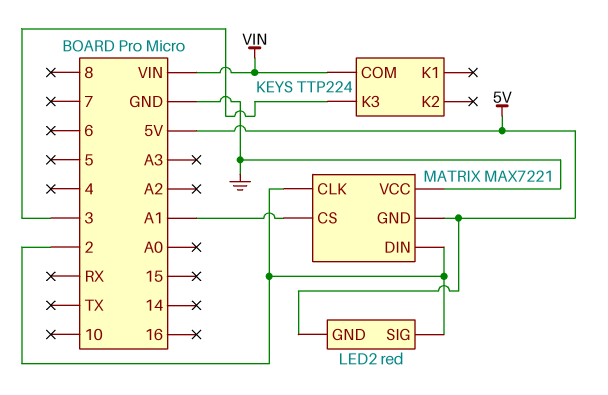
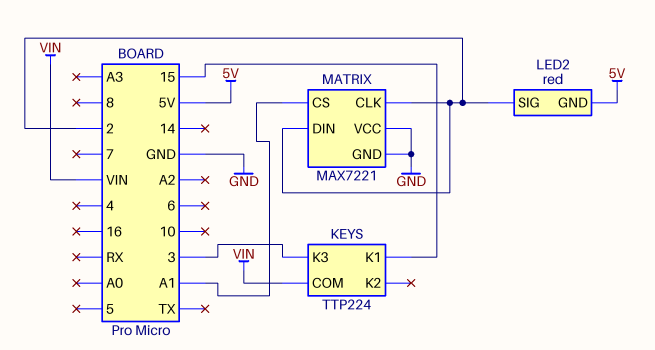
KEYS pin K1: none -> 15
MATRIX pin GND: 5V -> GND

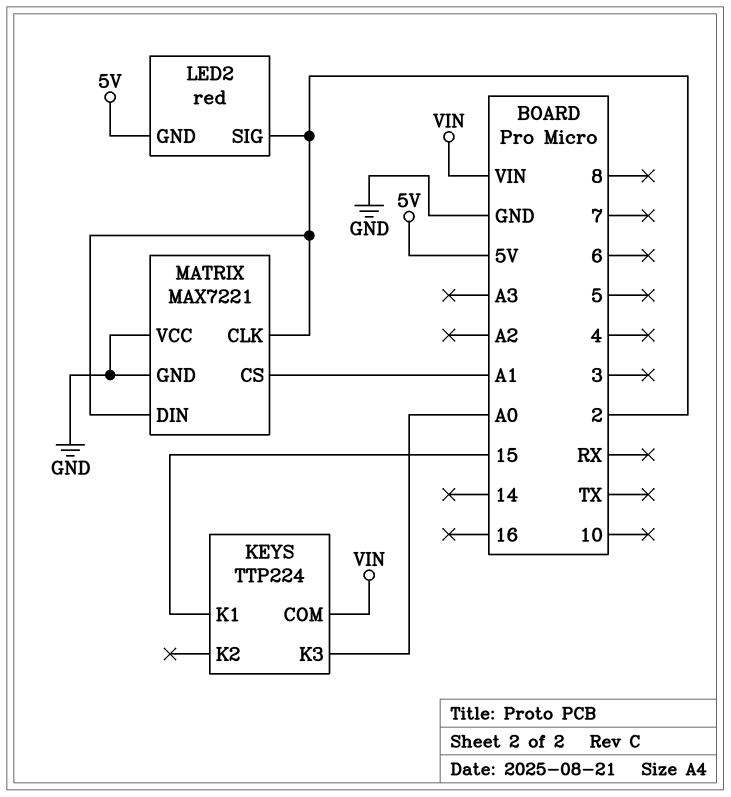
KEYS pin K3: 3 -> A0

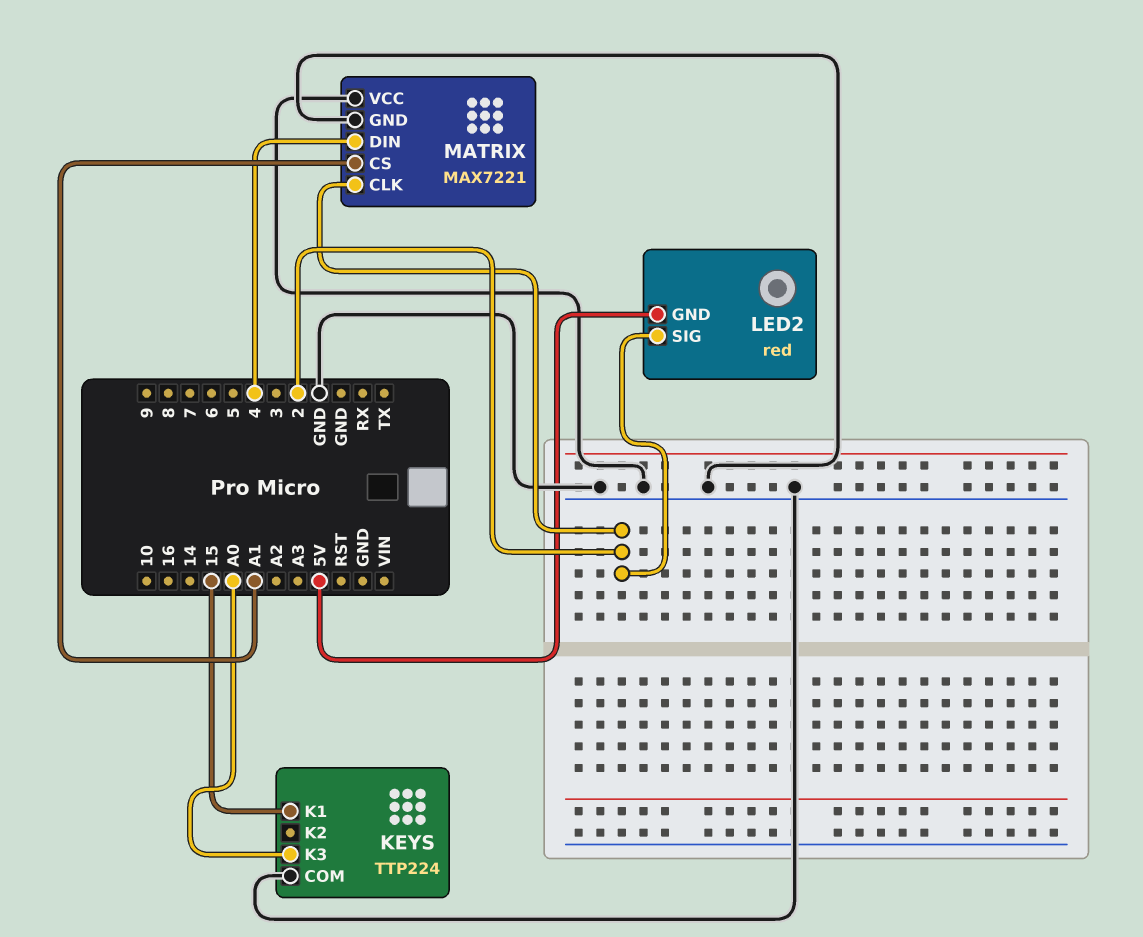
KEYS pin COM: VIN -> GND
MATRIX pin DIN: 2 -> 4

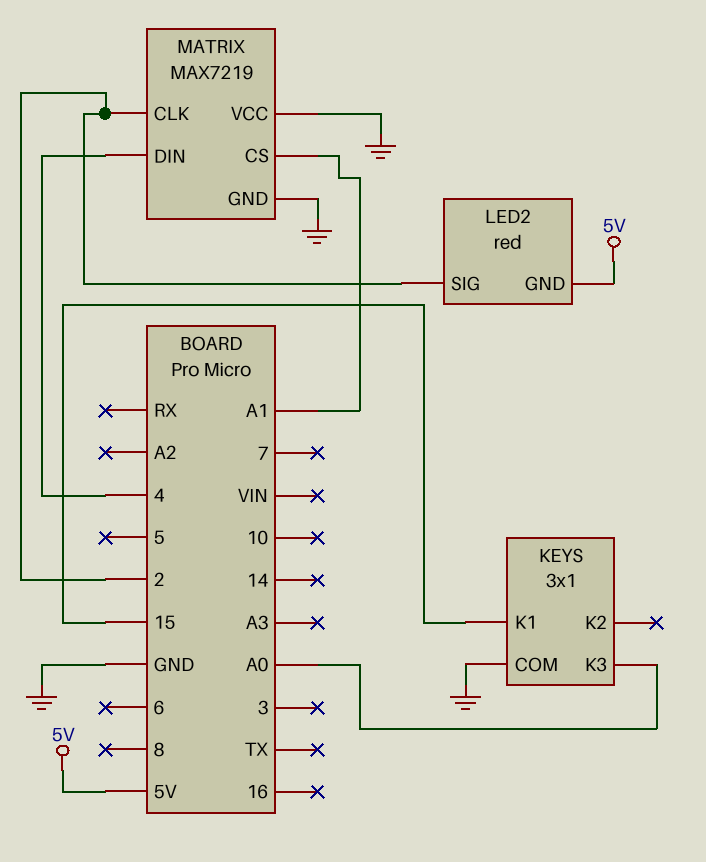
KEYS: TTP224 -> 3x1
MATRIX: MAX7221 -> MAX7219

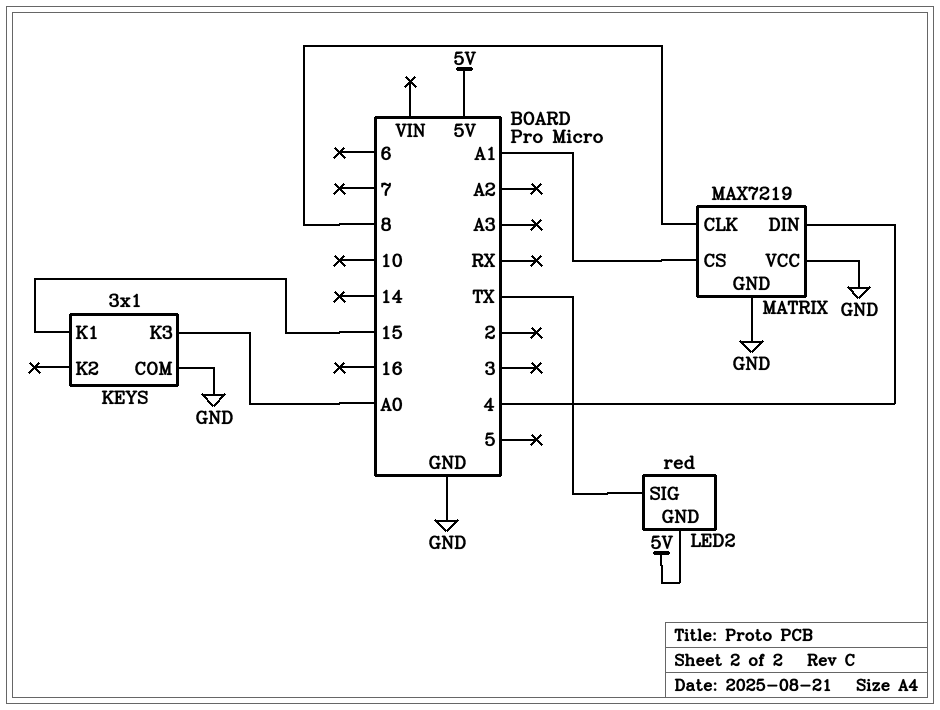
LED2 pin SIG: 2 -> TX
MATRIX pin CLK: 2 -> 8

